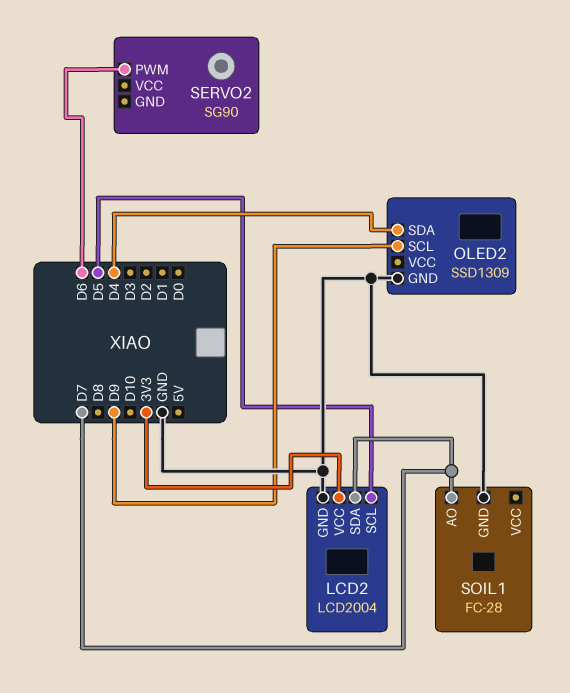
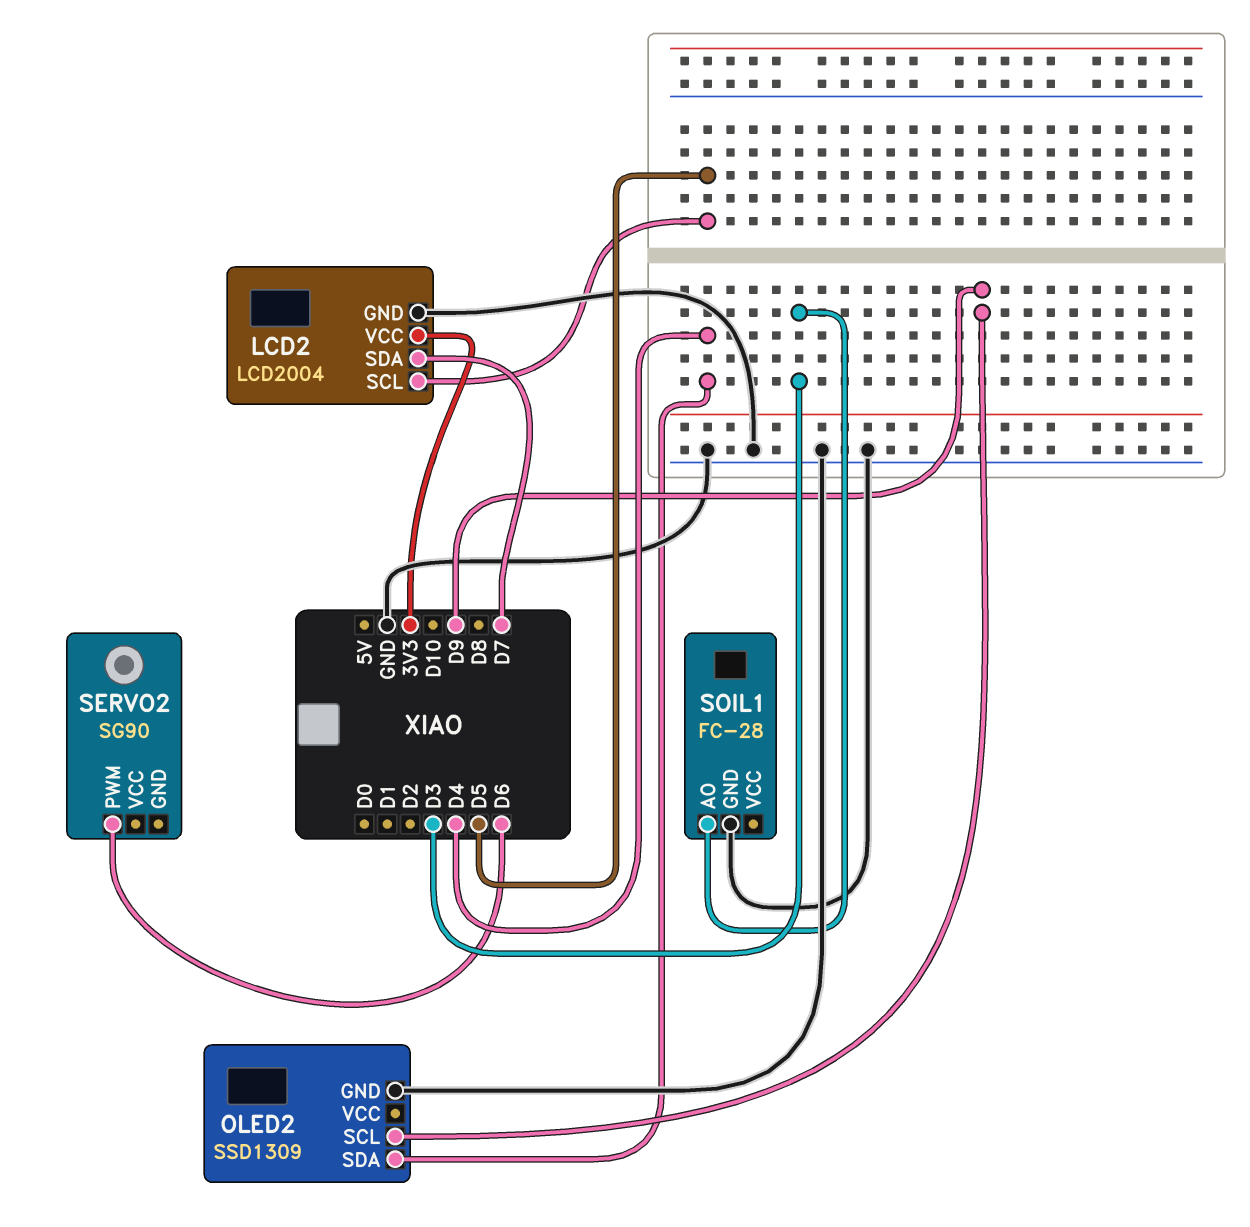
SOIL1 pin AO: D7 -> D3

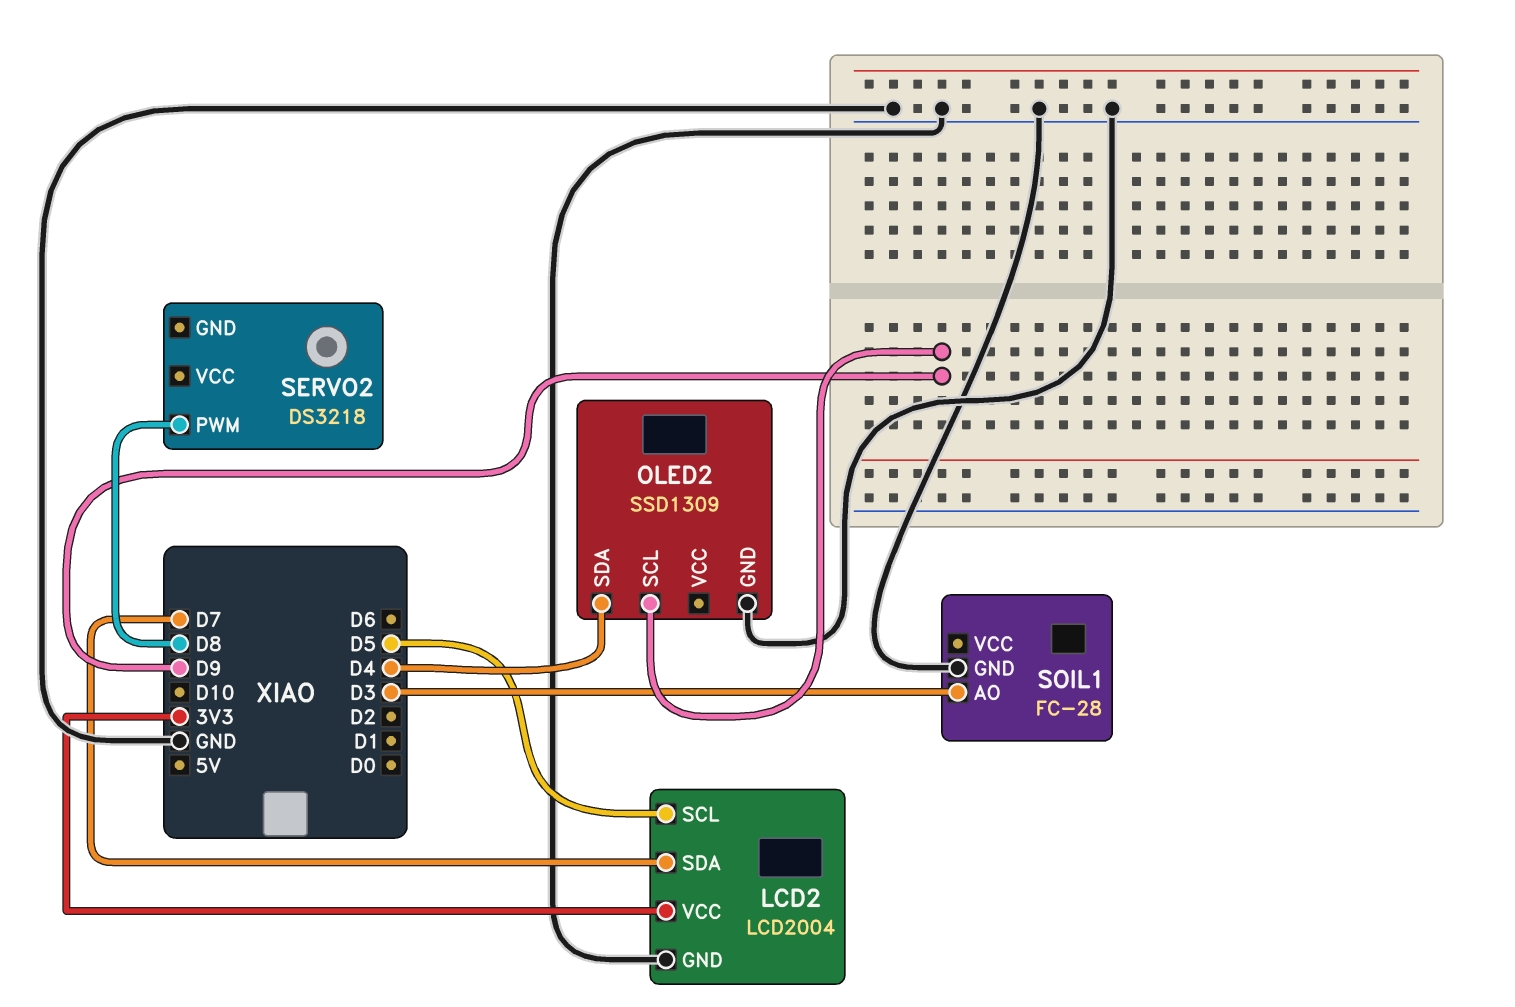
SERVO2: SG90 -> DS3218
SERVO2 pin PWM: D6 -> D8

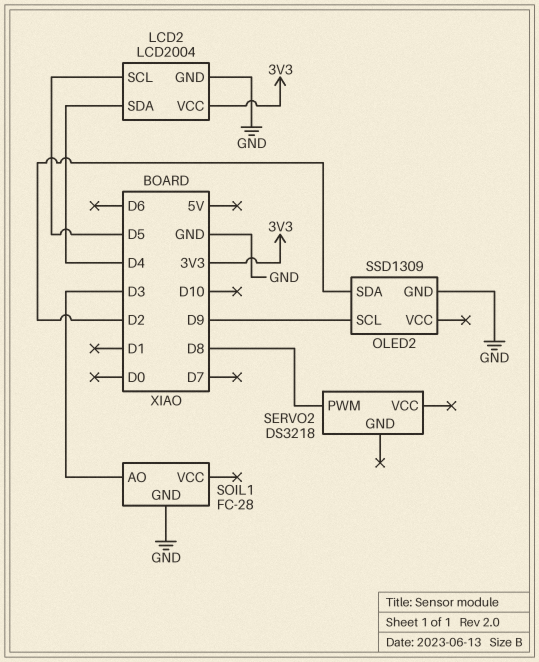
LCD2 pin SDA: D7 -> D4
OLED2 pin SDA: D4 -> D2

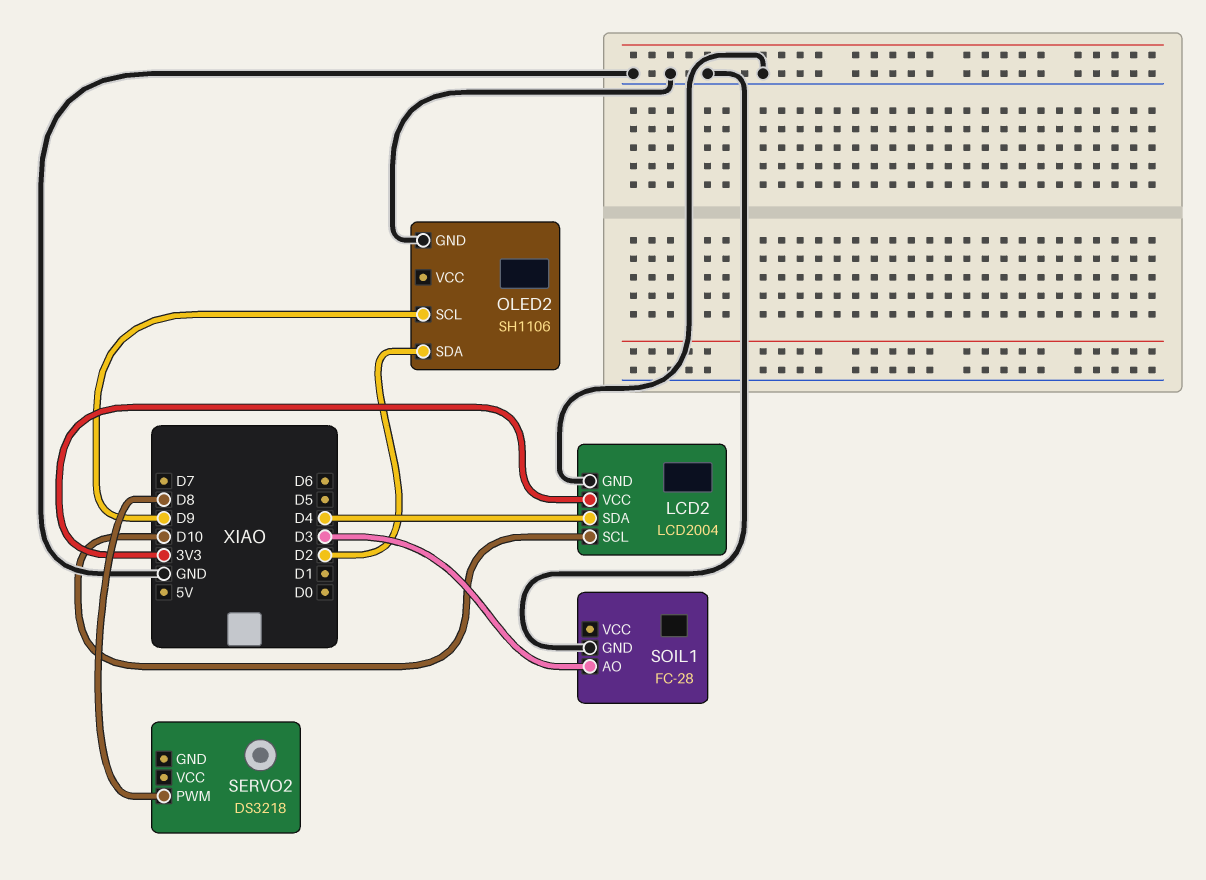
LCD2 pin SCL: D5 -> D10
OLED2: SSD1309 -> SH1106

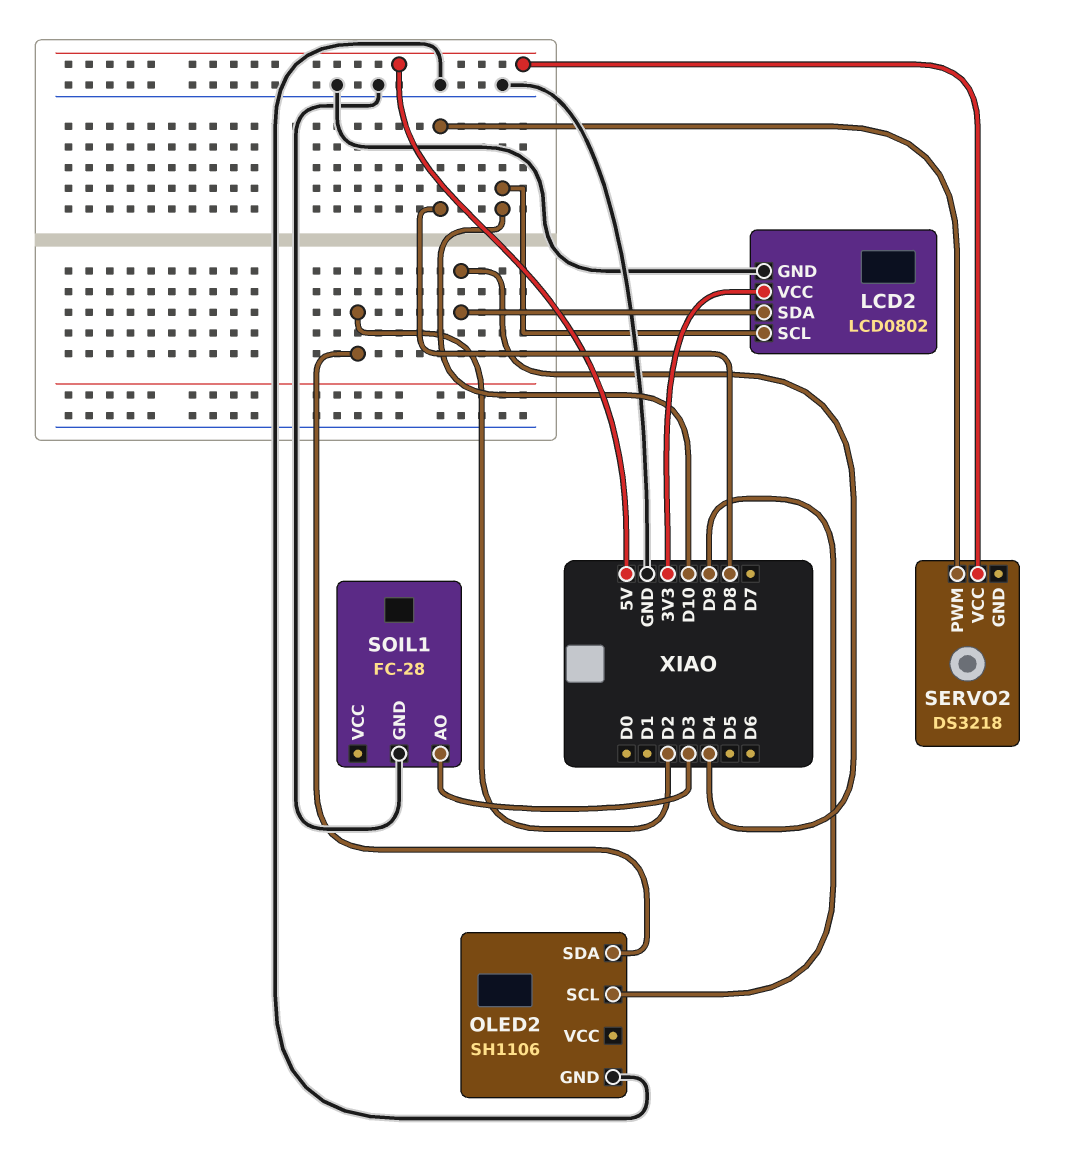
LCD2: LCD2004 -> LCD0802
SERVO2 pin VCC: none -> 5V

